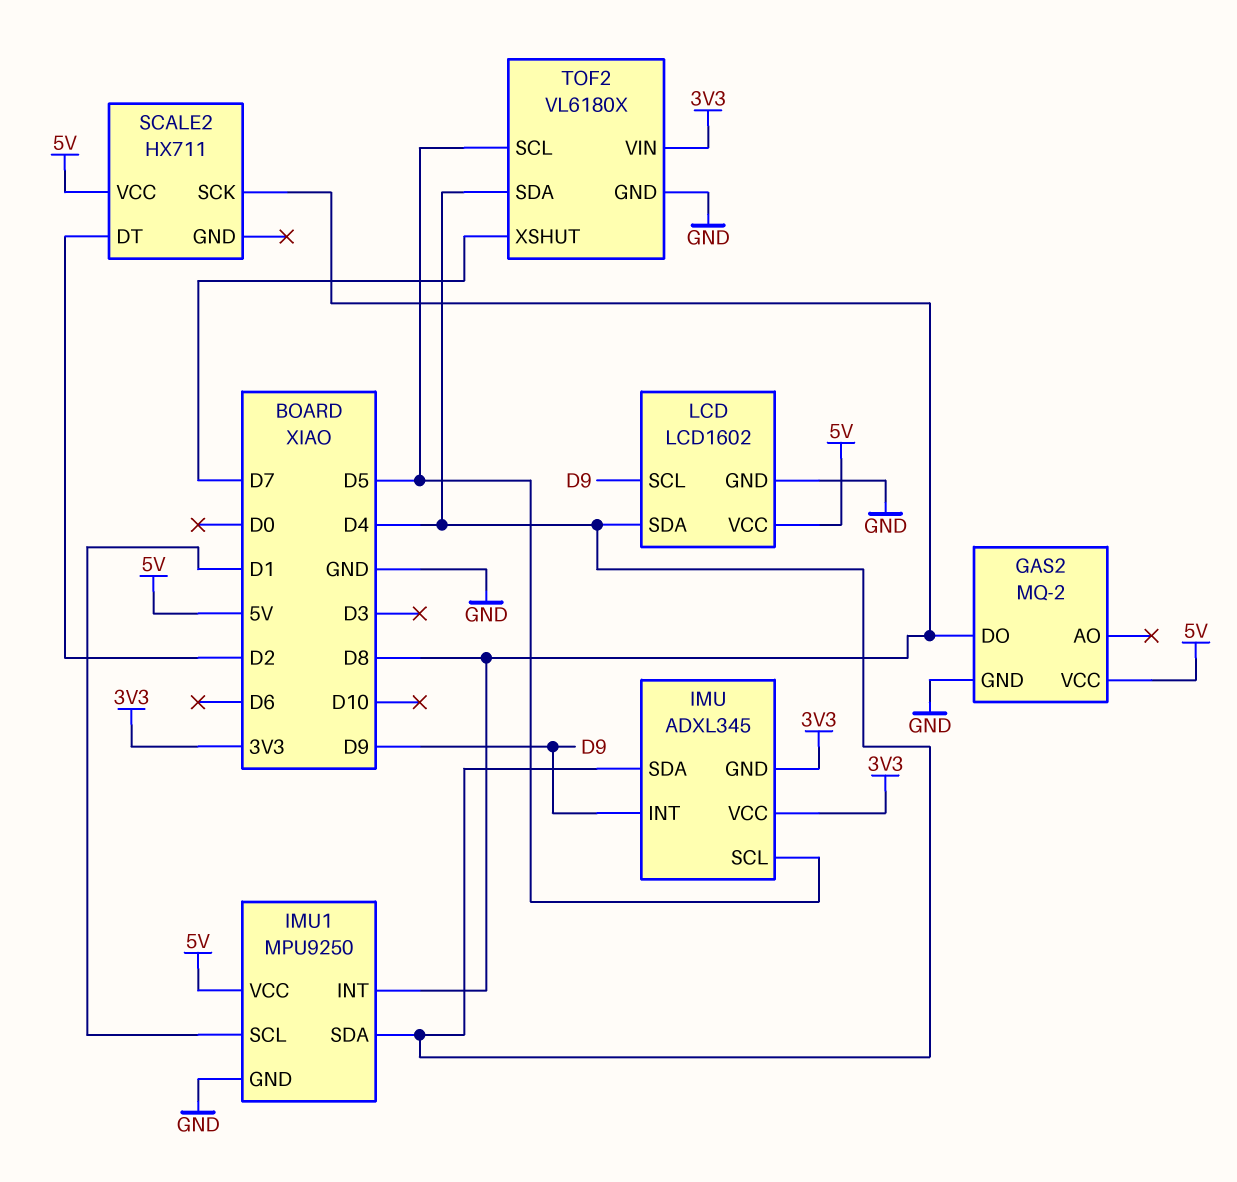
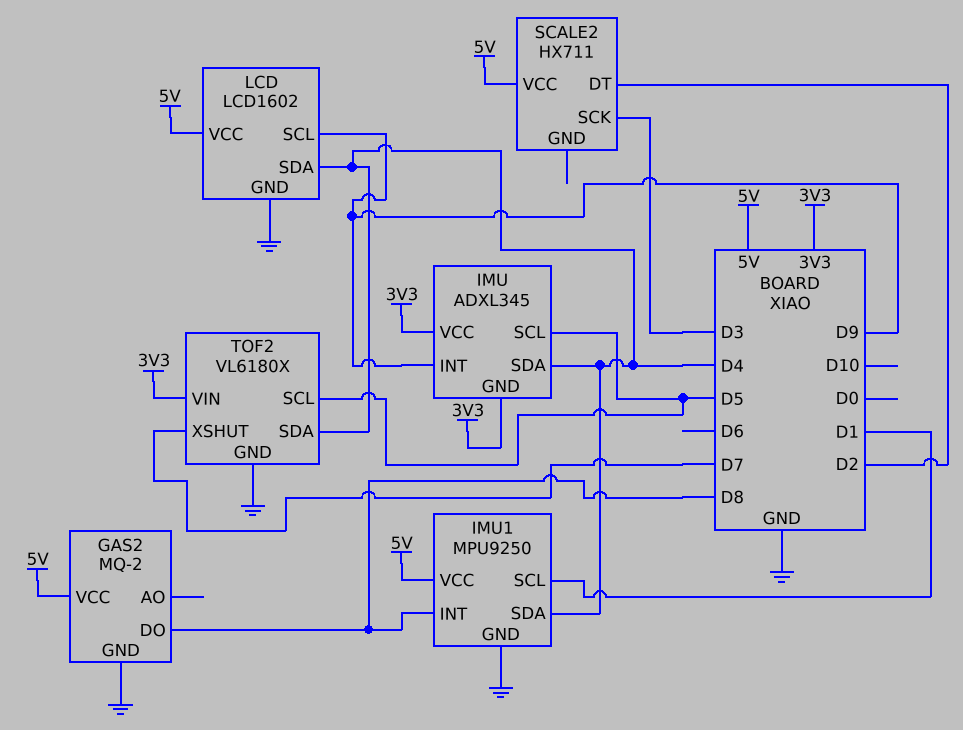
SCALE2 pin SCK: D8 -> D3

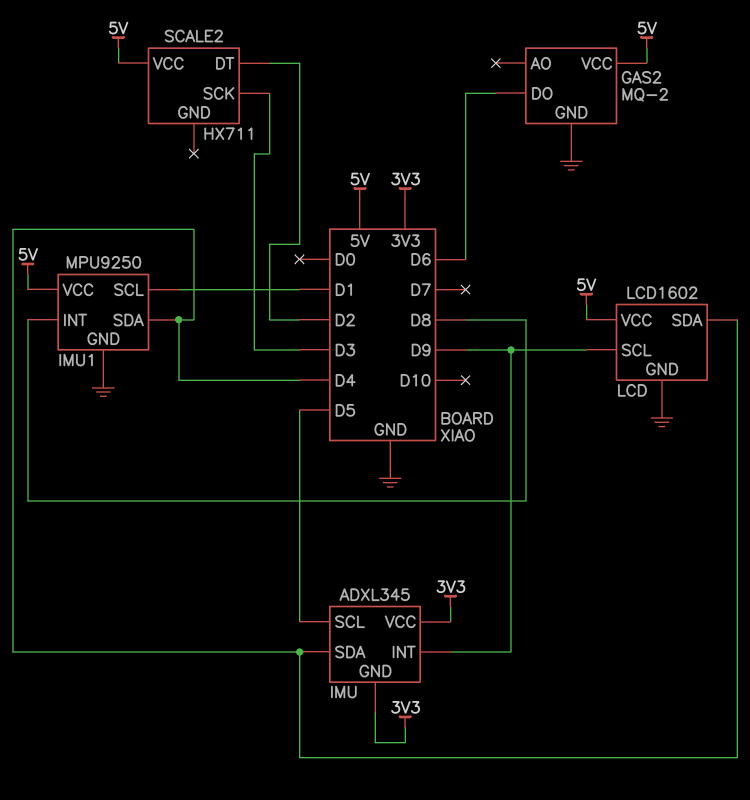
GAS2 pin DO: D8 -> D6
TOF2: VL6180X -> none
TOF2 pin GND: GND -> none
TOF2 pin SCL: D5 -> none
TOF2 pin SDA: D4 -> none
TOF2 pin VIN: 3V3 -> none
TOF2 pin XSHUT: D7 -> none

